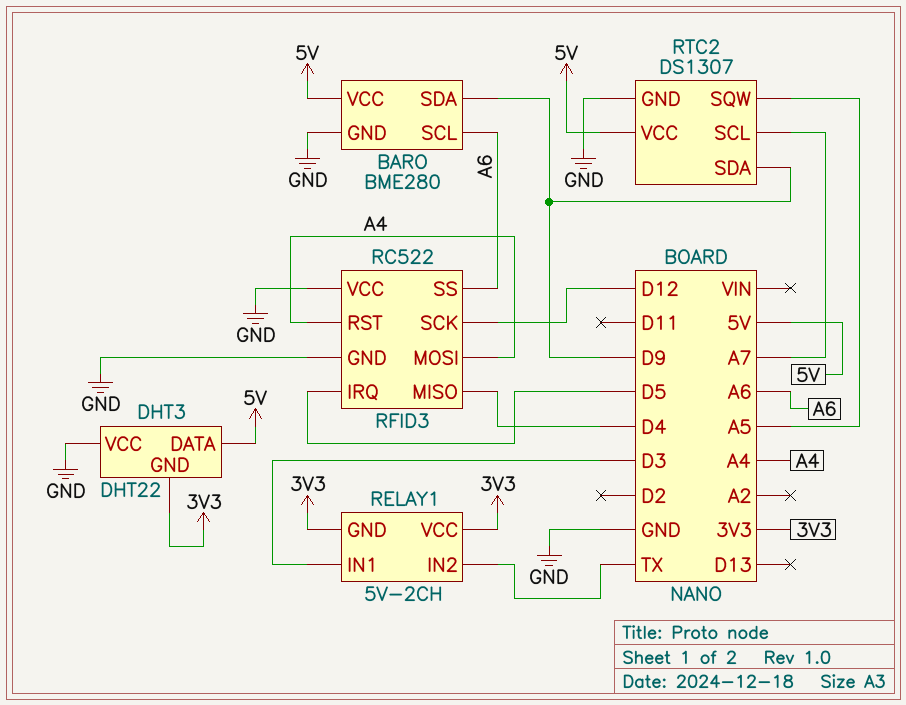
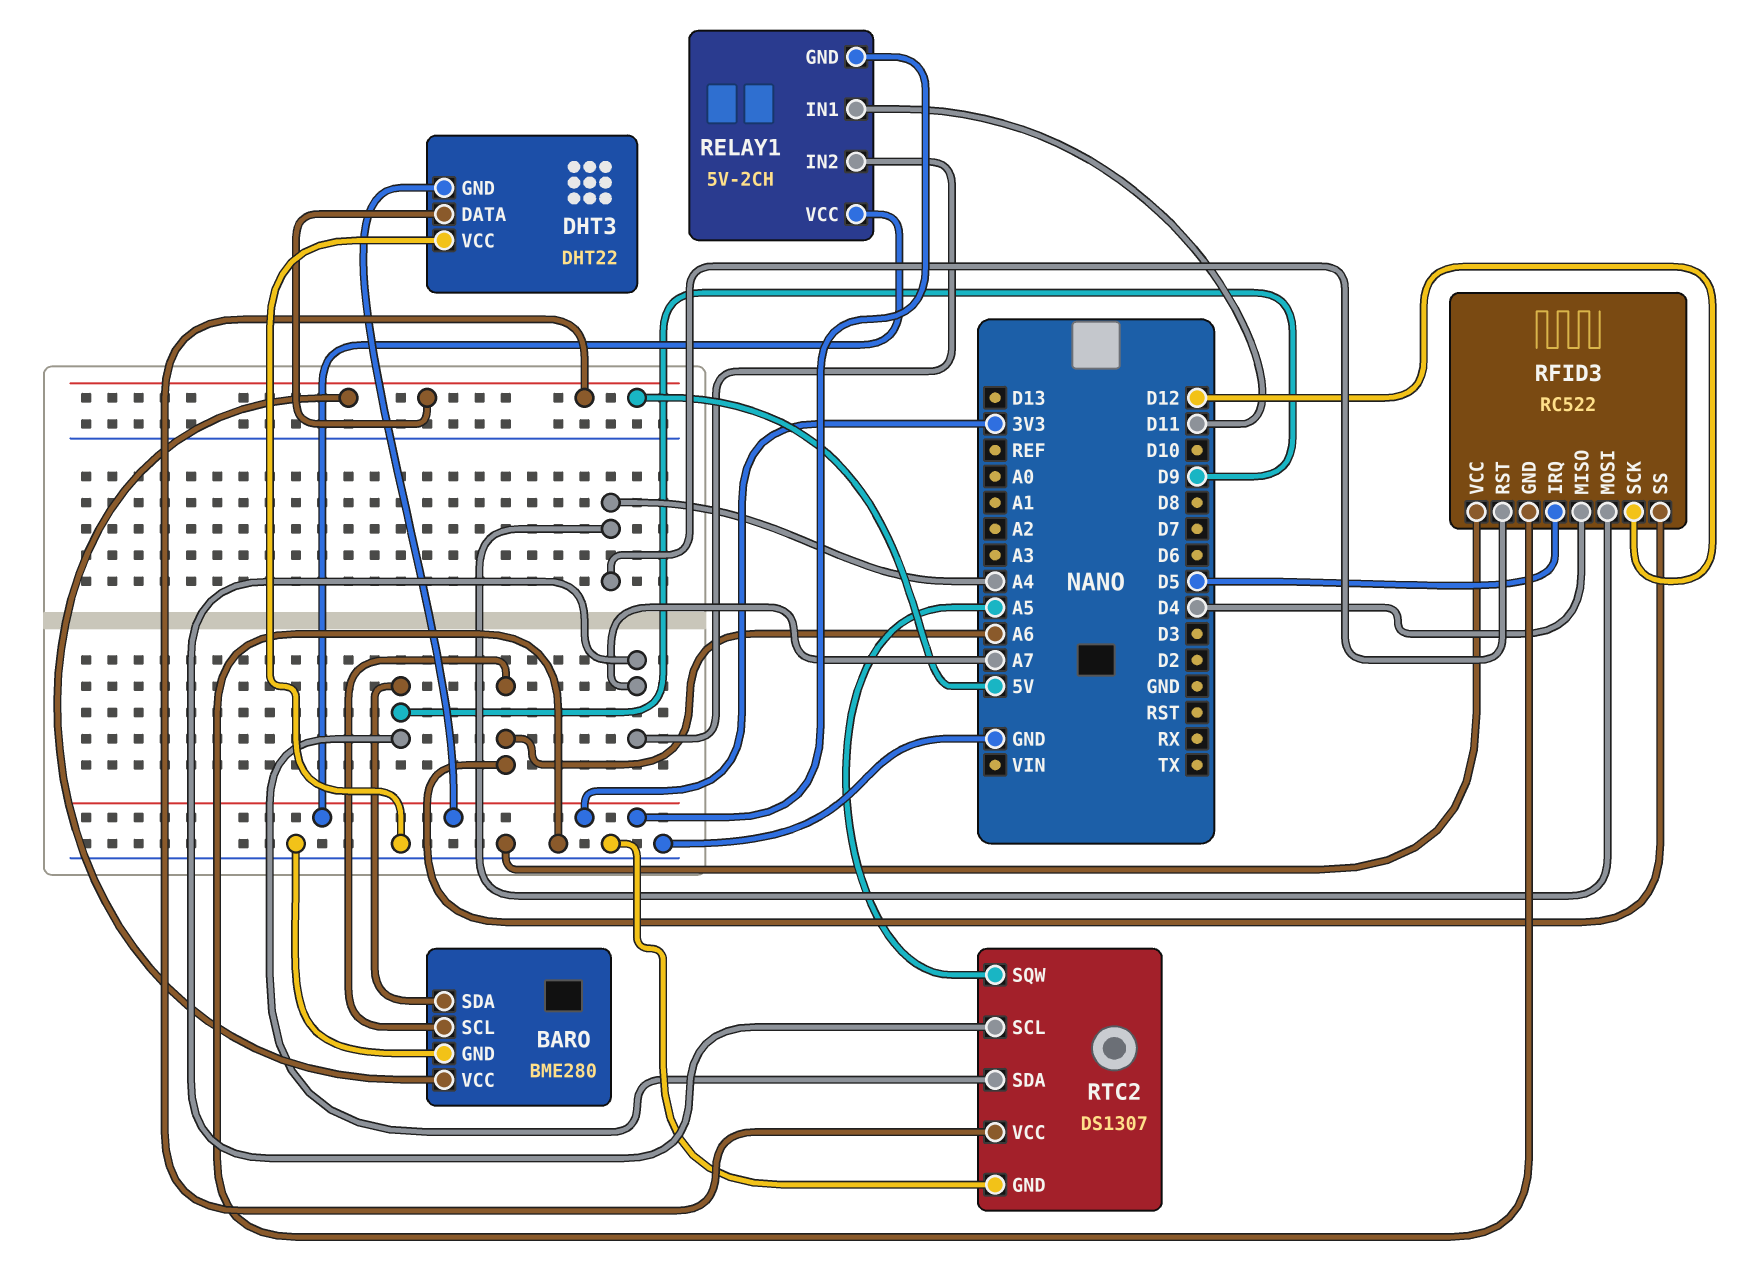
RELAY1 pin IN1: D3 -> D11
RELAY1 pin IN2: TX -> A7

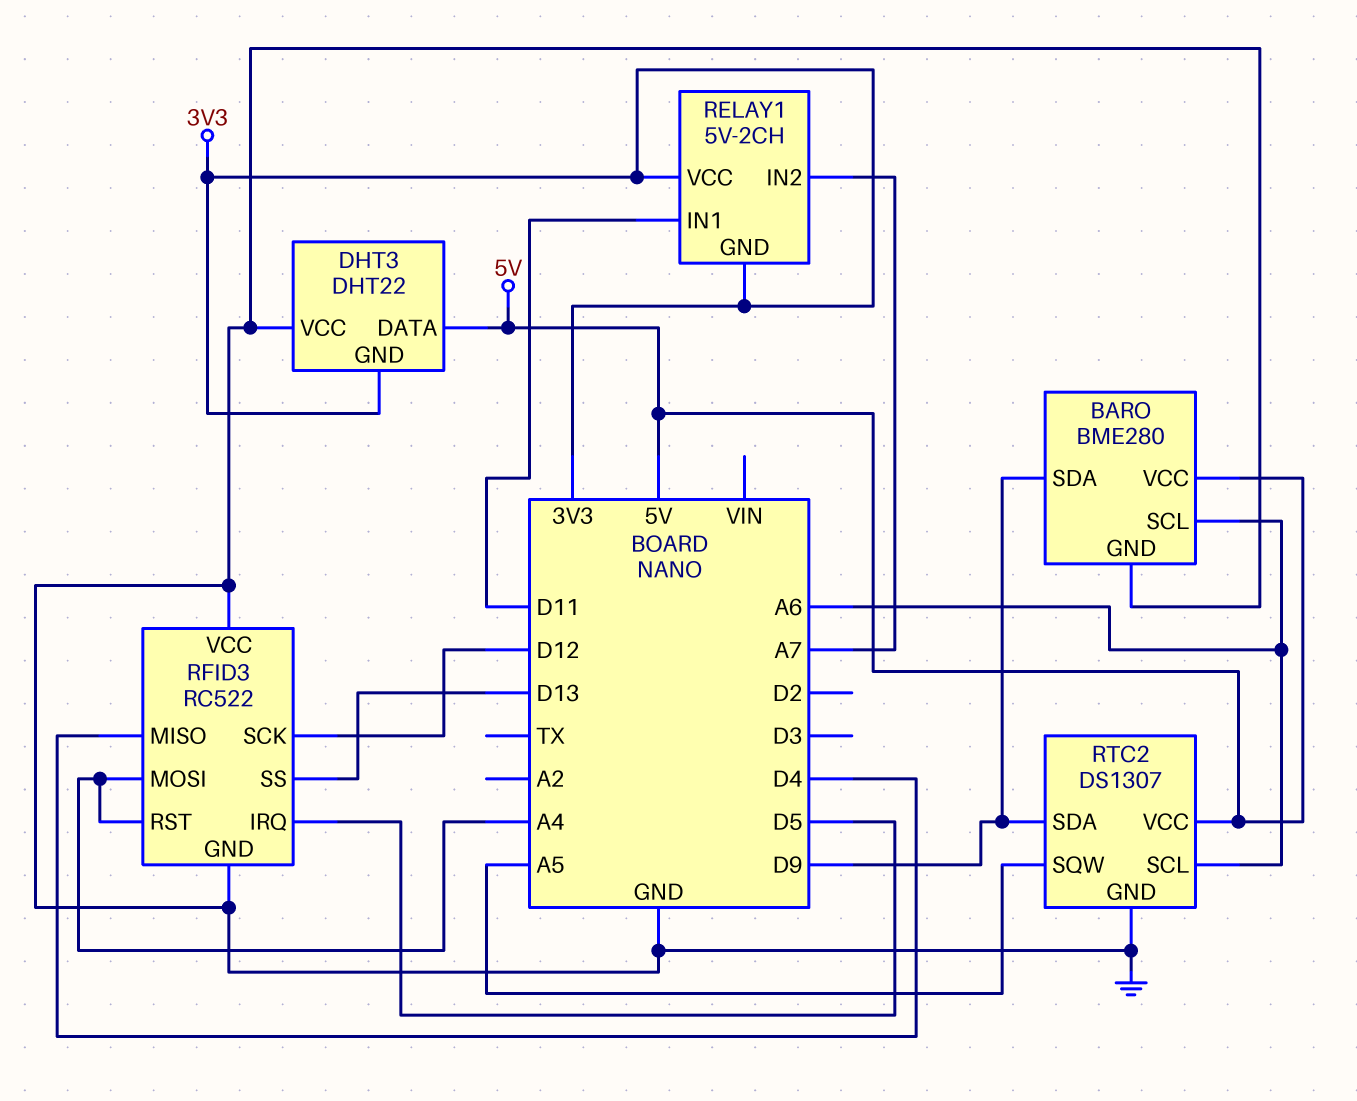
RFID3 pin SS: A6 -> D13
RTC2 pin SCL: A7 -> A6

